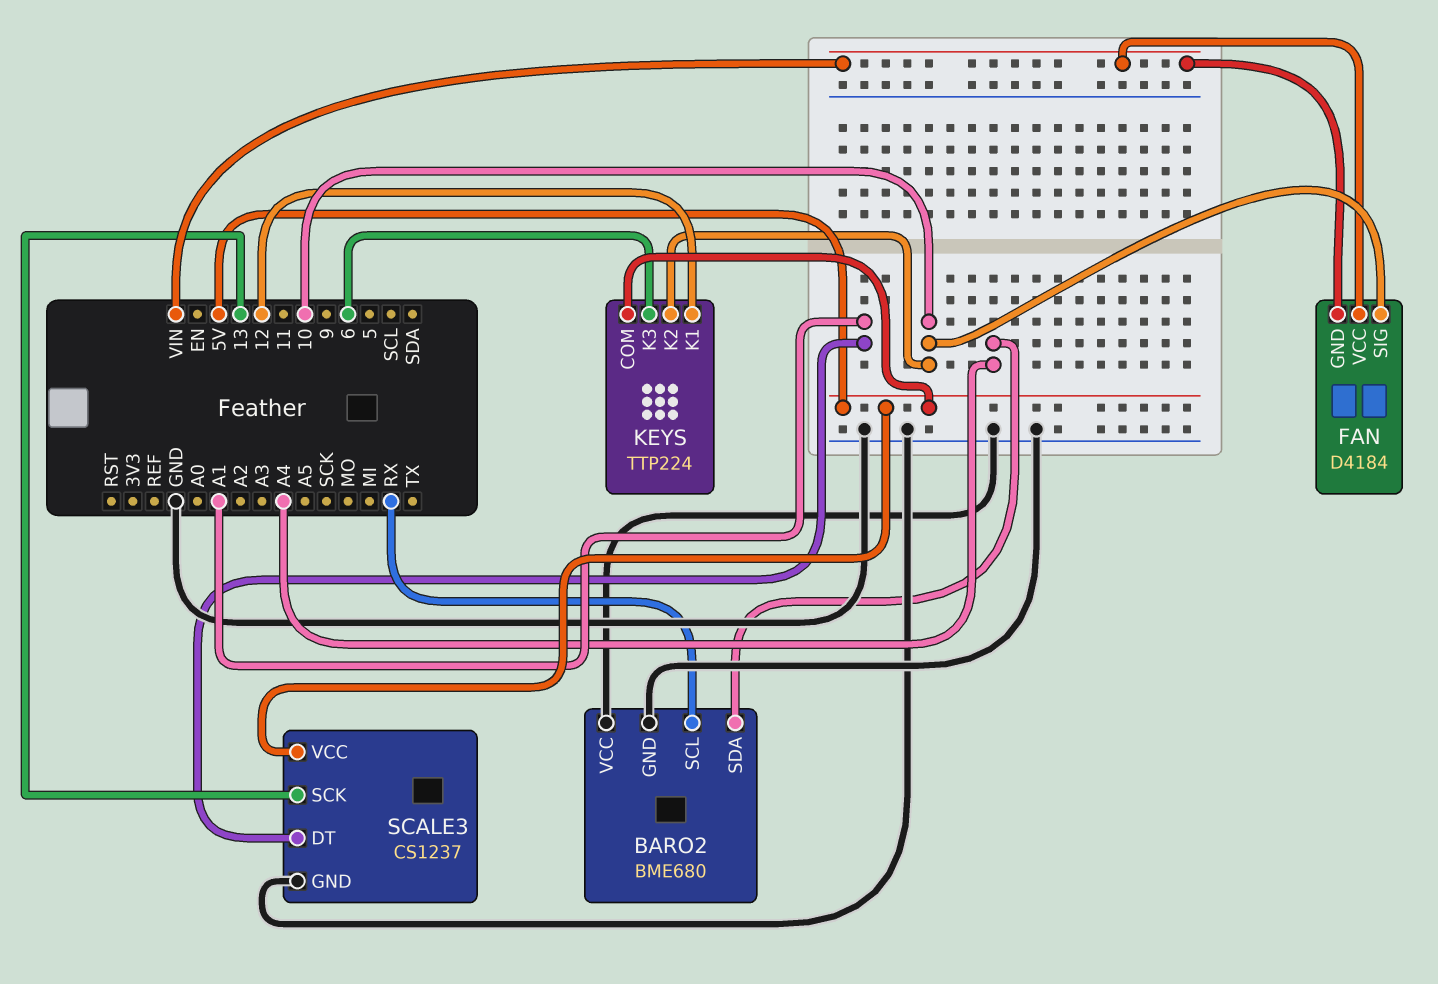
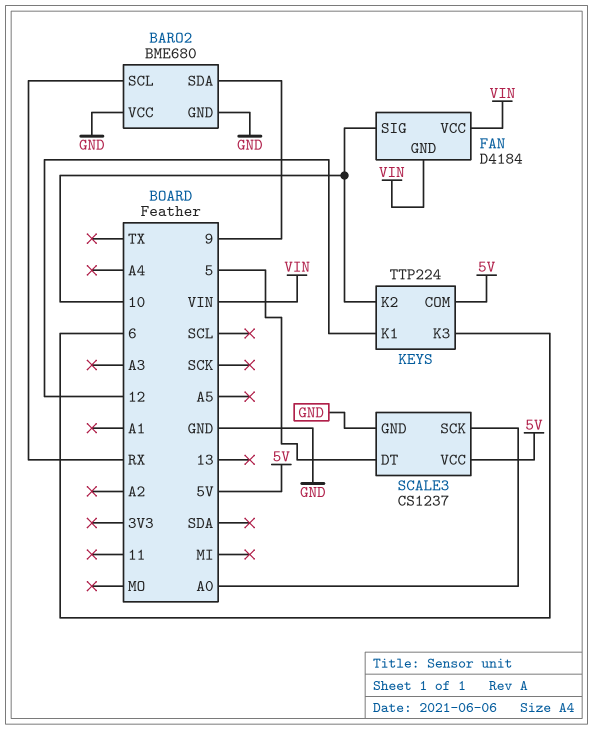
BARO2 pin SDA: A4 -> 9
SCALE3 pin DT: A1 -> 5
SCALE3 pin SCK: 13 -> A0

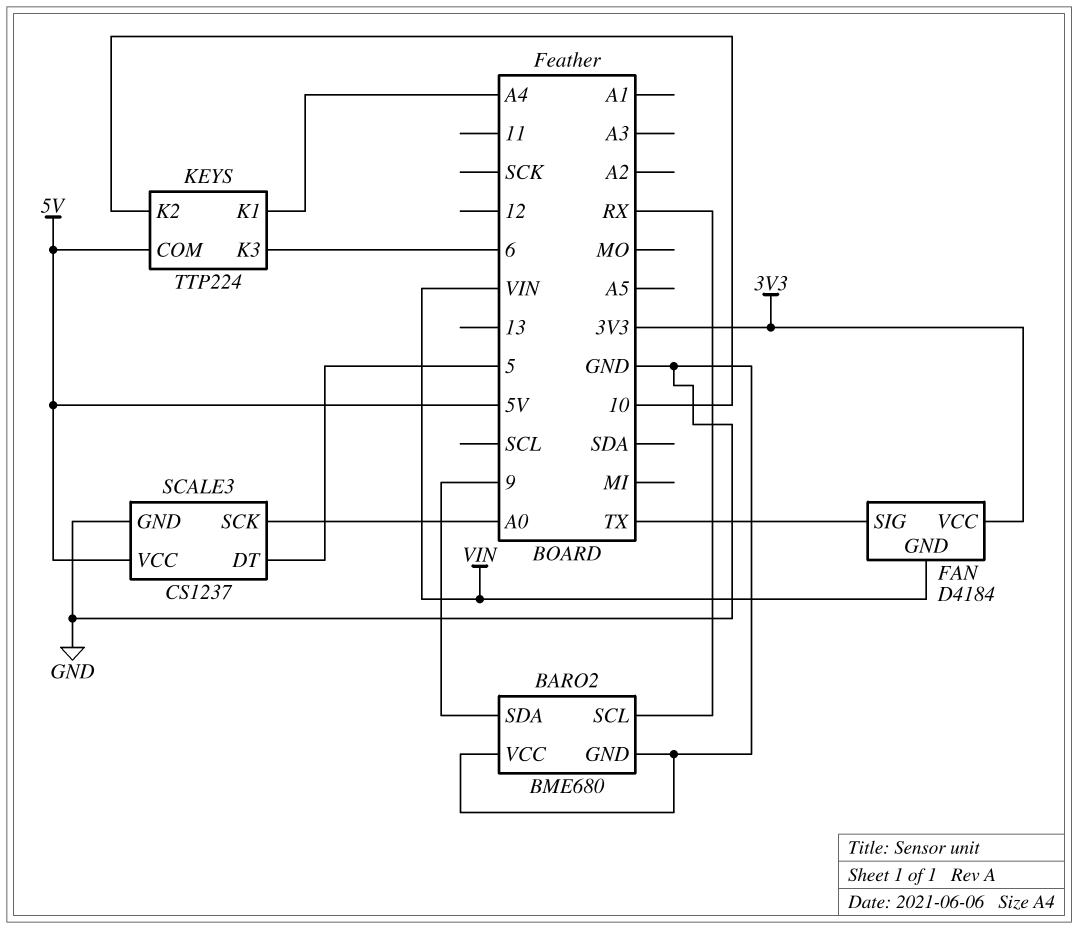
FAN pin SIG: 10 -> TX
FAN pin VCC: VIN -> 3V3
KEYS pin K1: 12 -> A4

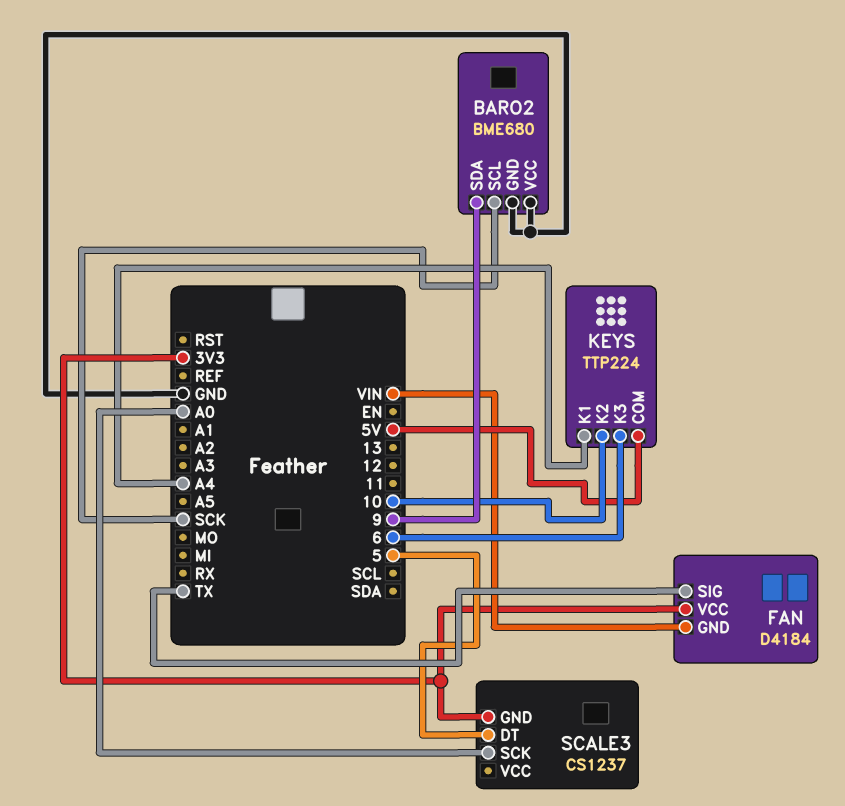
BARO2 pin SCL: RX -> SCK
SCALE3 pin GND: GND -> 3V3
SCALE3 pin VCC: 5V -> none

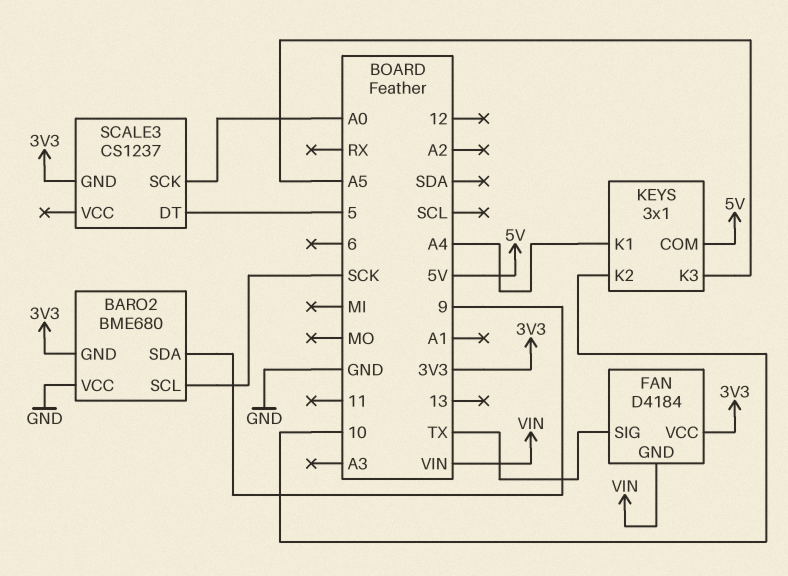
BARO2 pin GND: GND -> 3V3
KEYS: TTP224 -> 3x1
KEYS pin K3: 6 -> A5

